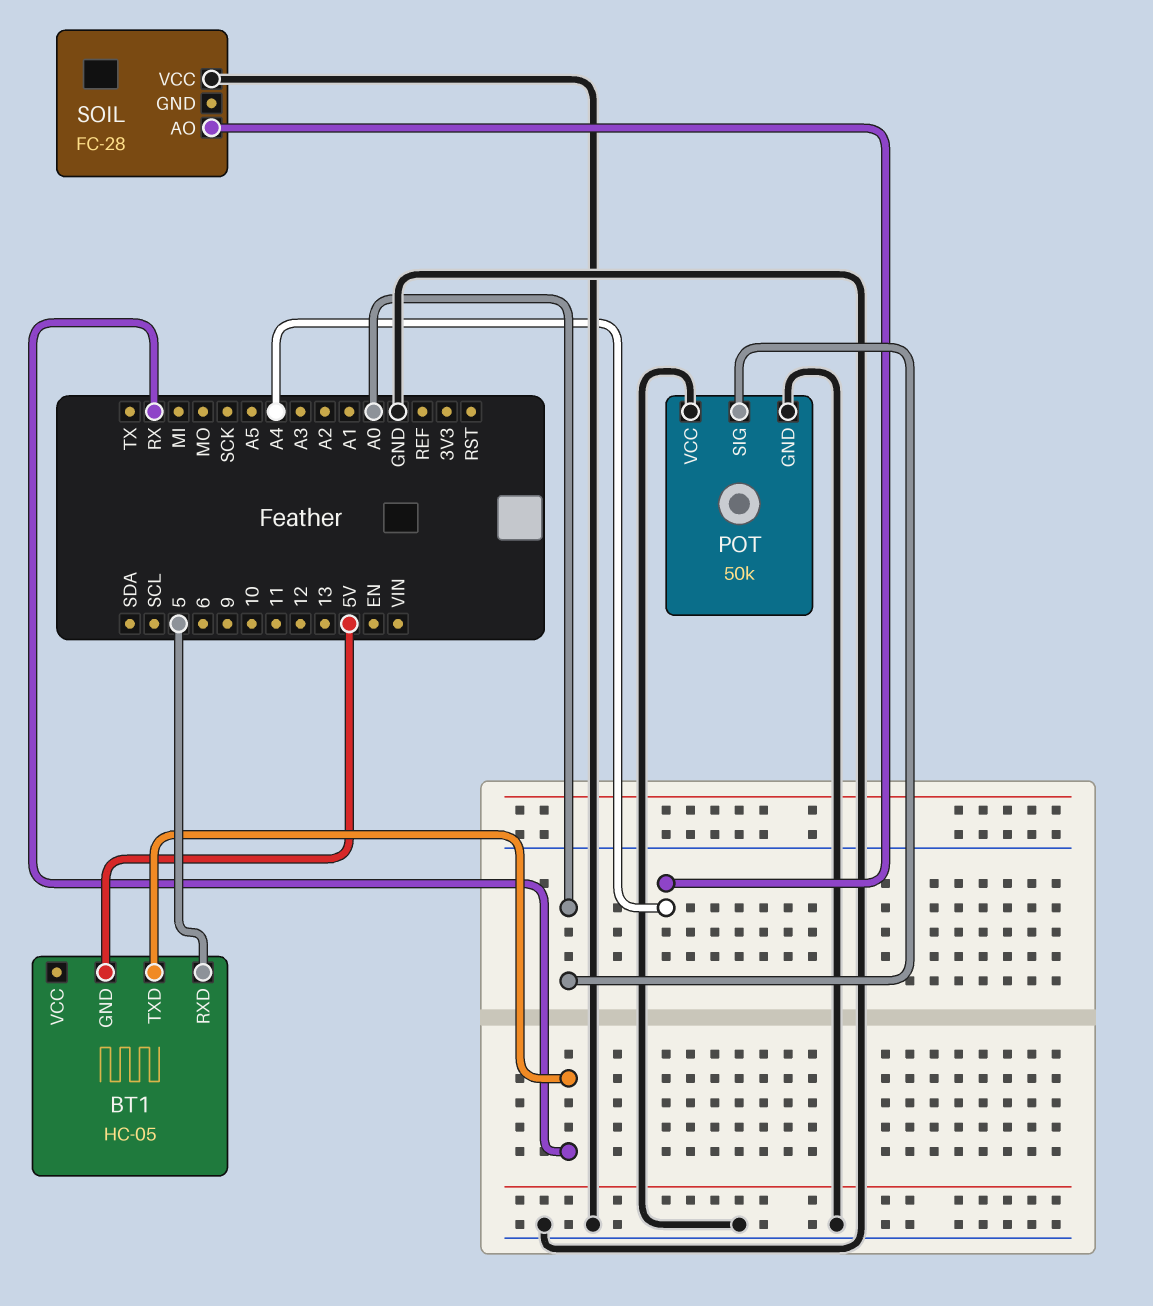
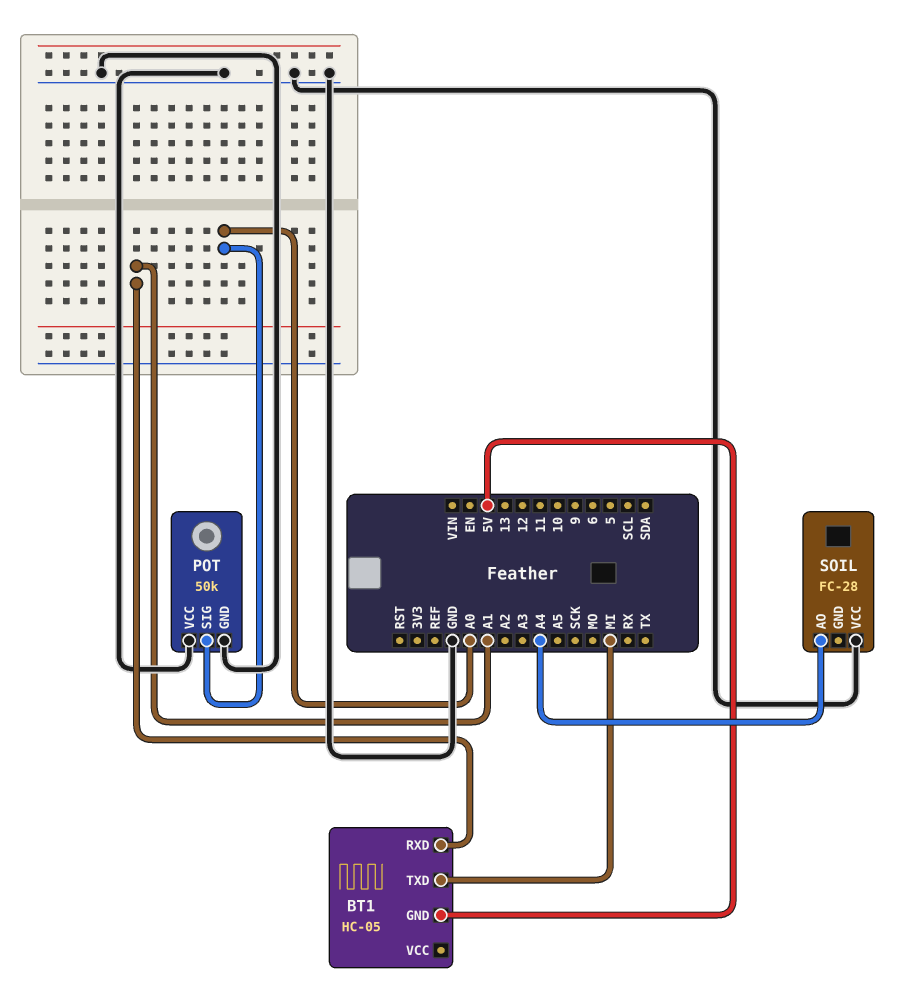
BT1 pin RXD: 5 -> A1
BT1 pin TXD: RX -> MI

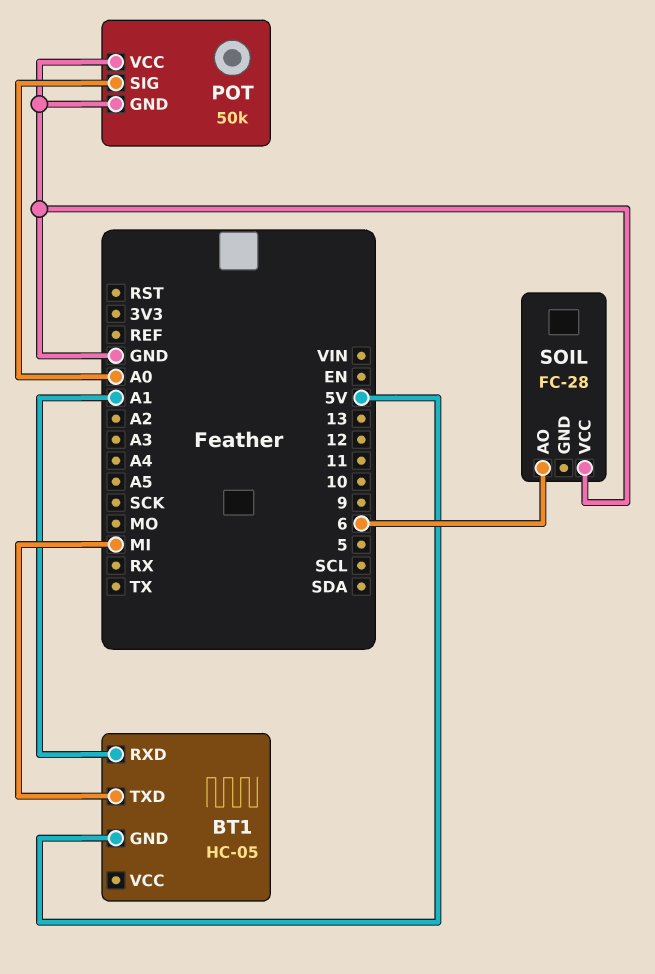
SOIL pin AO: A4 -> 6

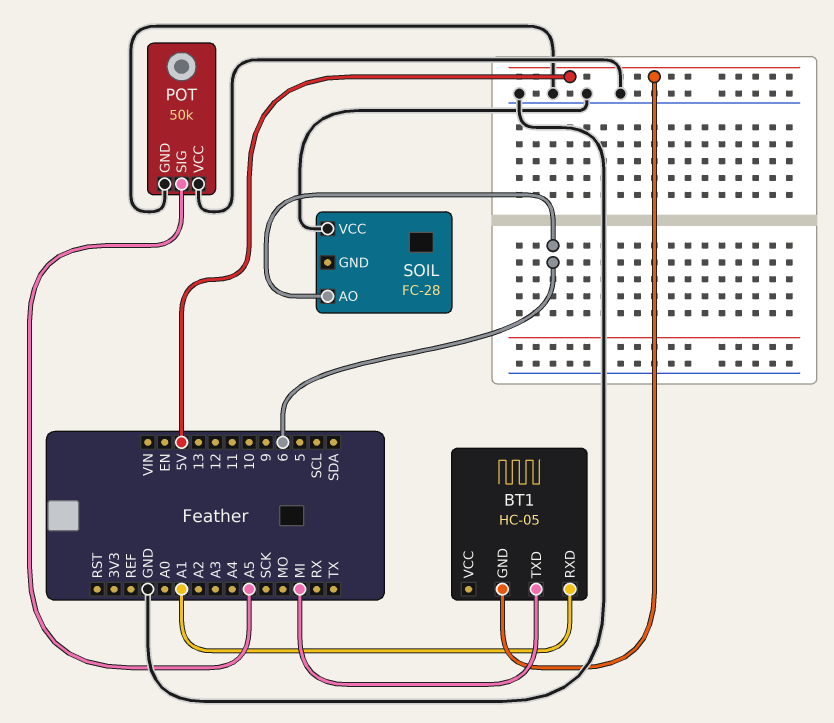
POT pin SIG: A0 -> A5

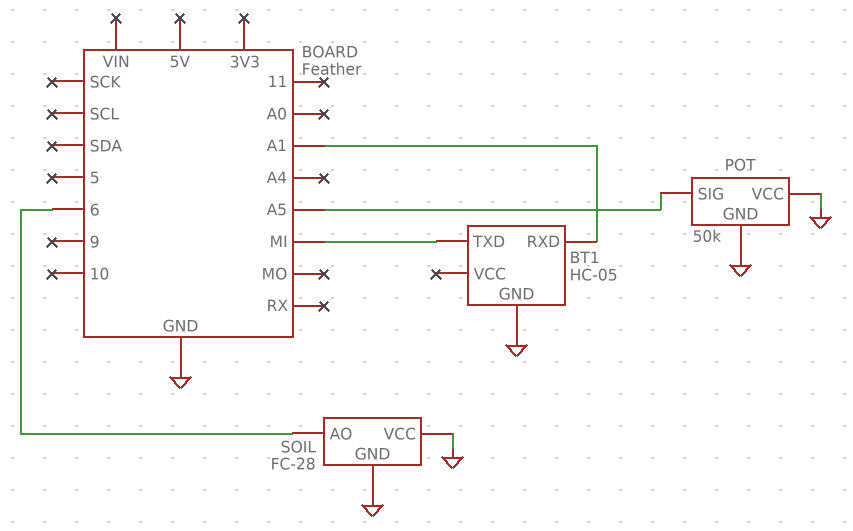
BT1 pin GND: 5V -> GND
SOIL pin GND: none -> GND

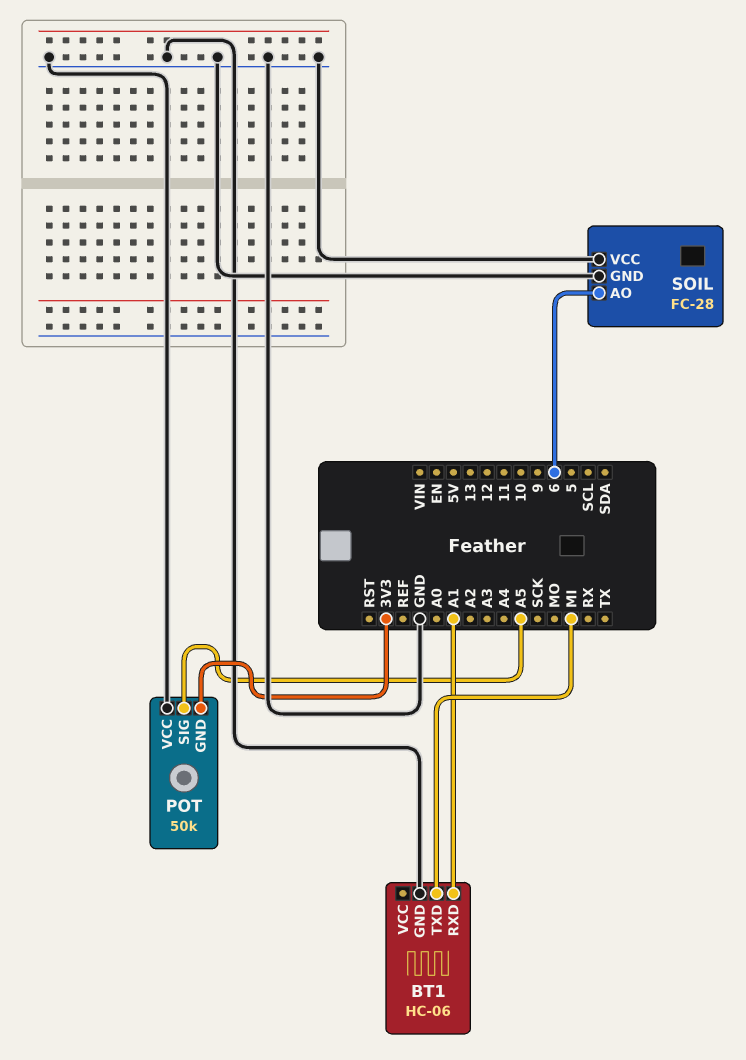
BT1: HC-05 -> HC-06
POT pin GND: GND -> 3V3

